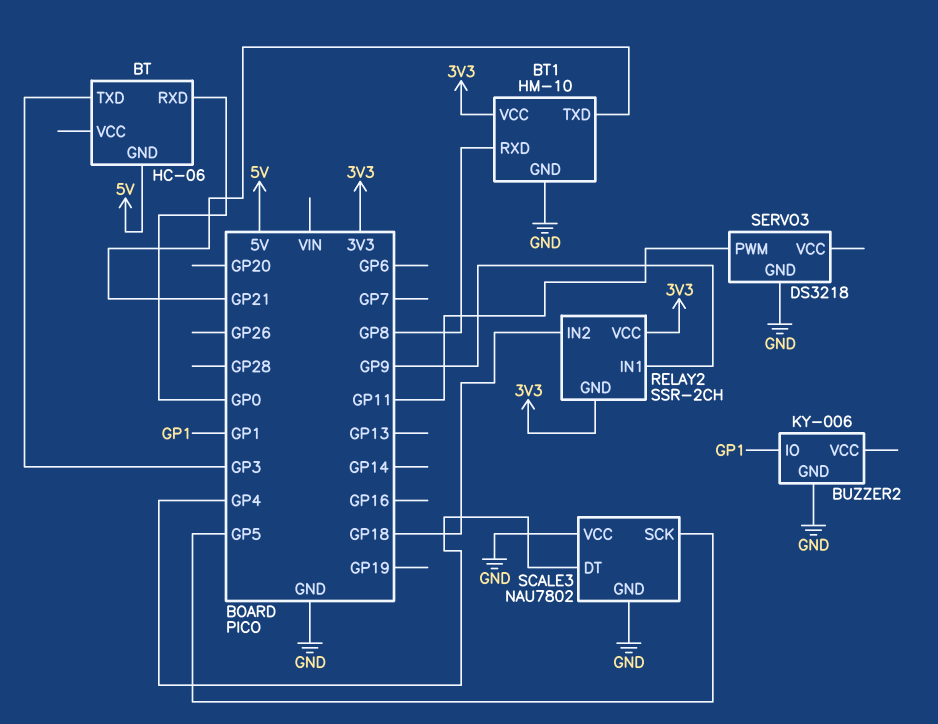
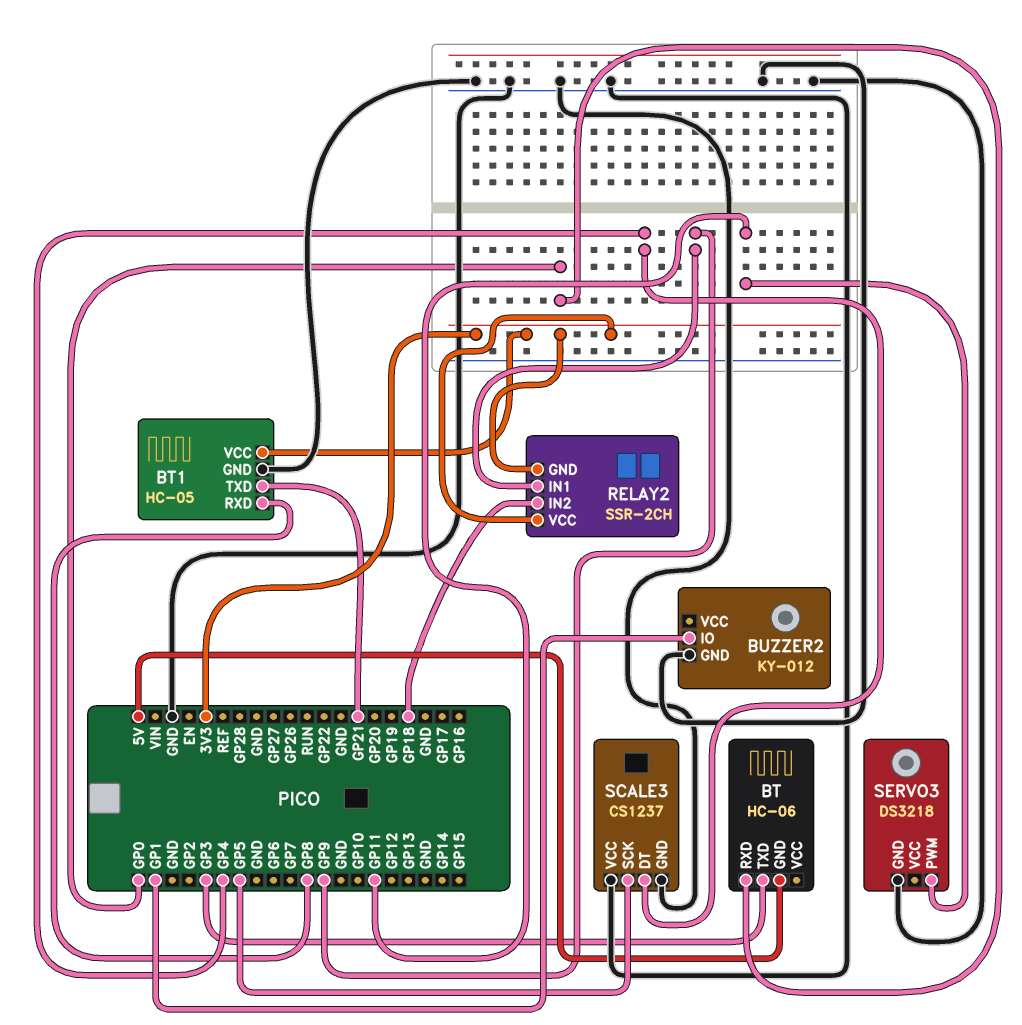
BT1: HM-10 -> HC-05
BUZZER2: KY-006 -> KY-012
SCALE3: NAU7802 -> CS1237

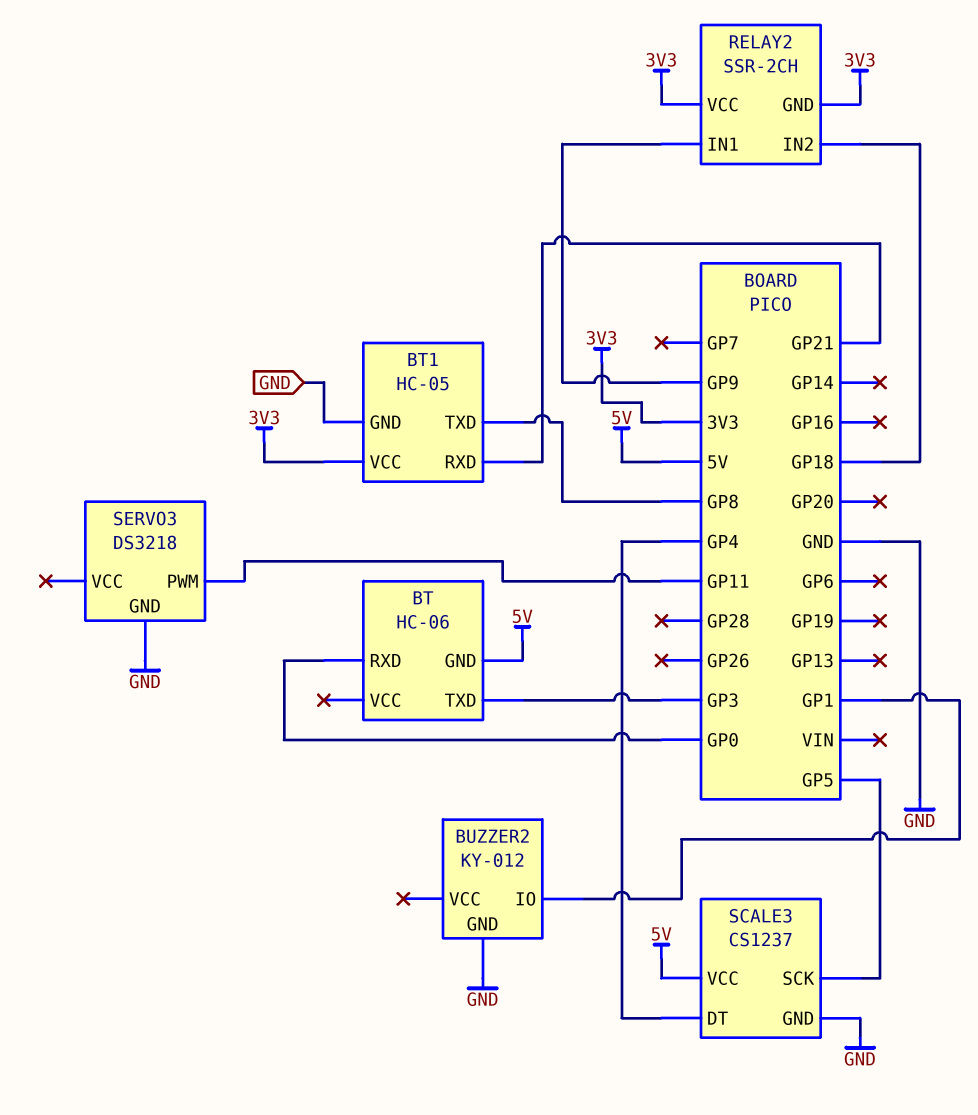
BT1 pin RXD: GP8 -> GP21
BT1 pin TXD: GP21 -> GP8
SCALE3 pin VCC: GND -> 5V

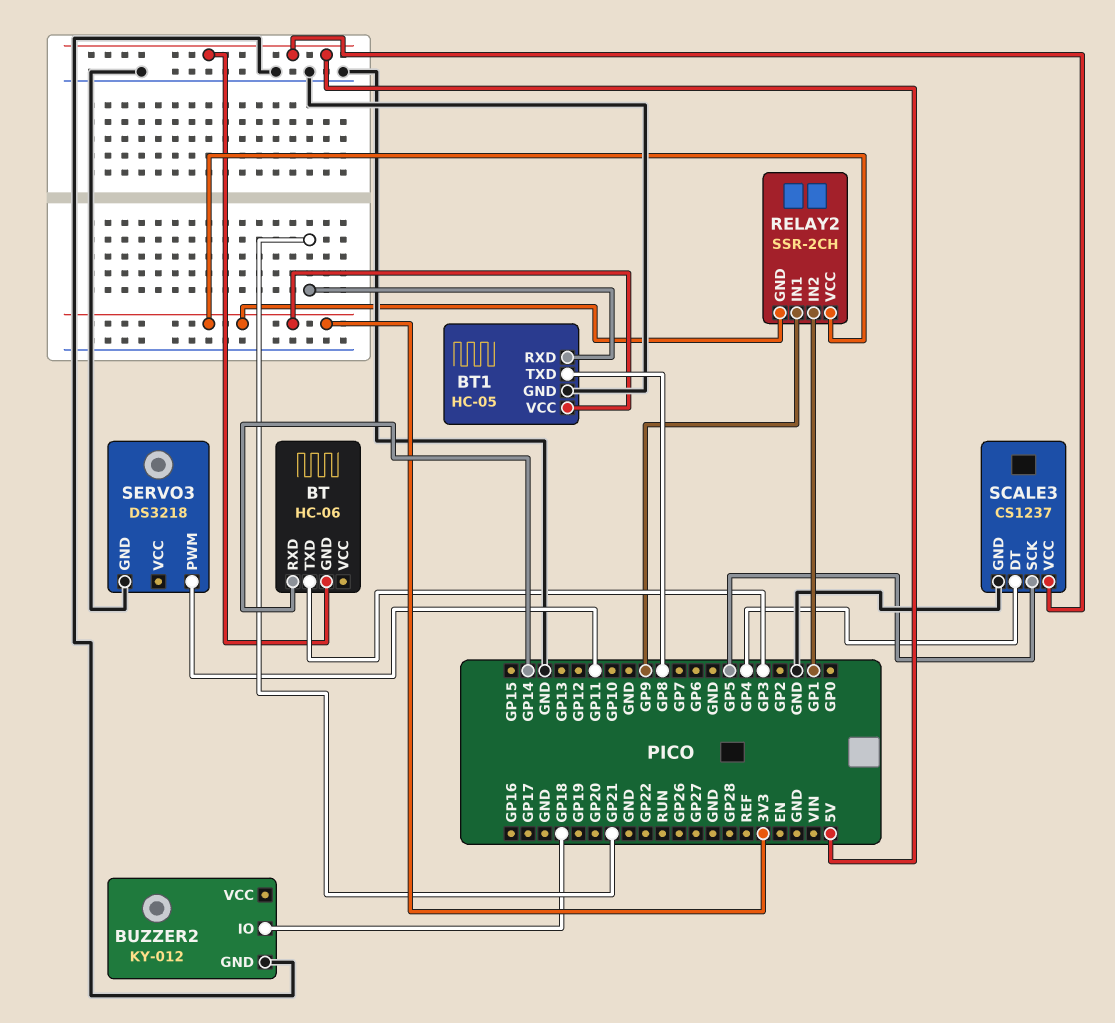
BT pin RXD: GP0 -> GP14
BUZZER2 pin IO: GP1 -> GP18
RELAY2 pin IN2: GP18 -> GP1

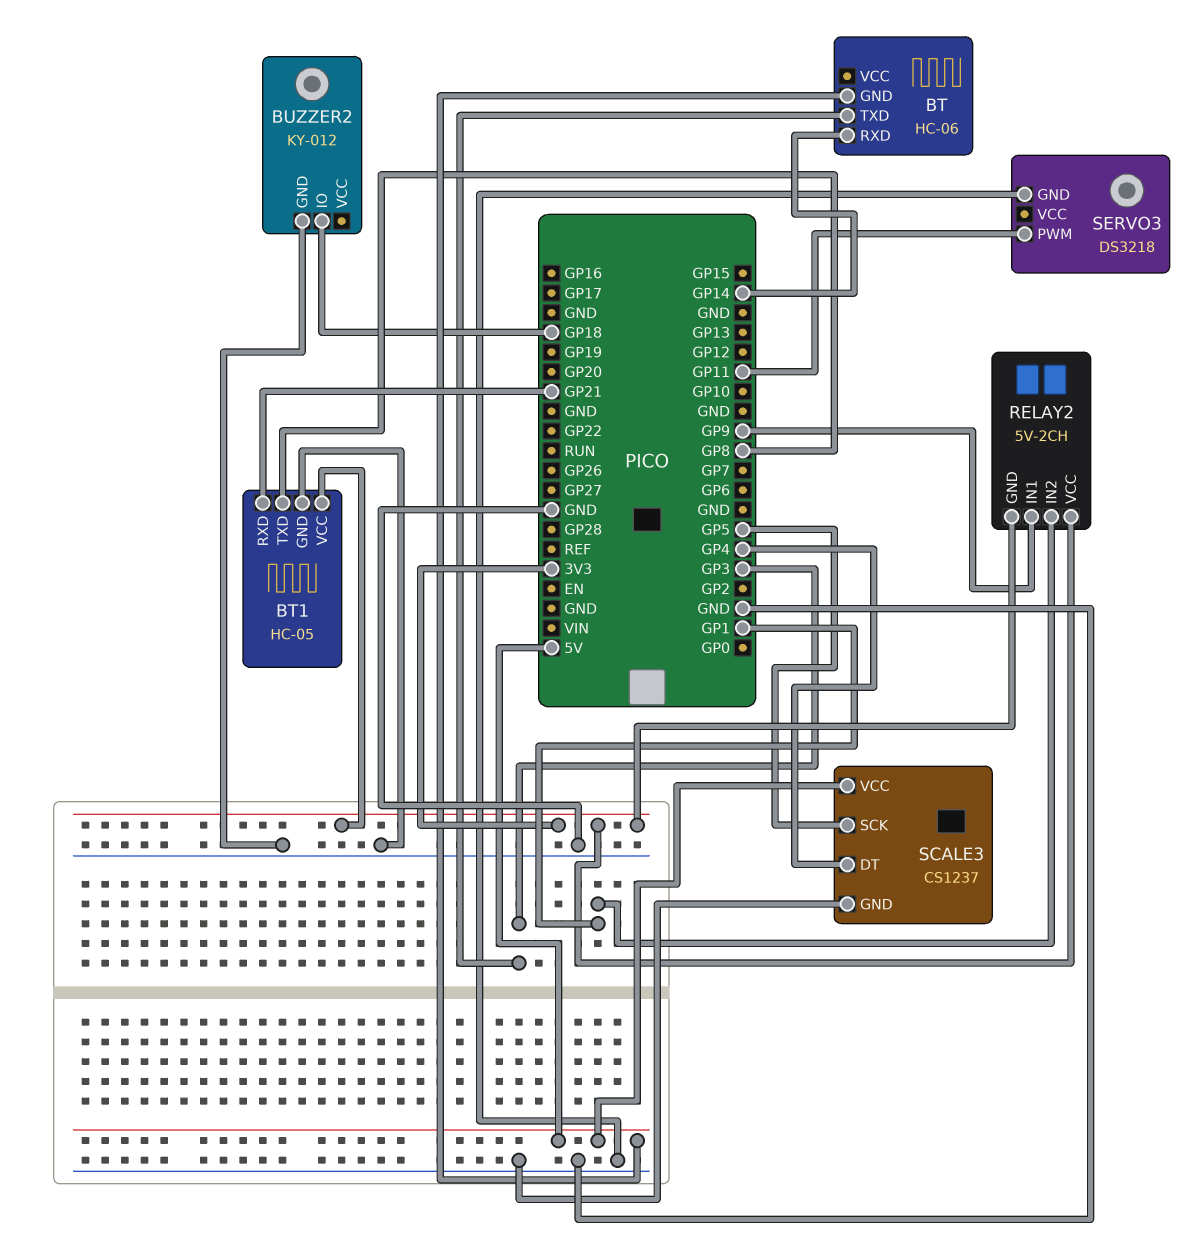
RELAY2: SSR-2CH -> 5V-2CH

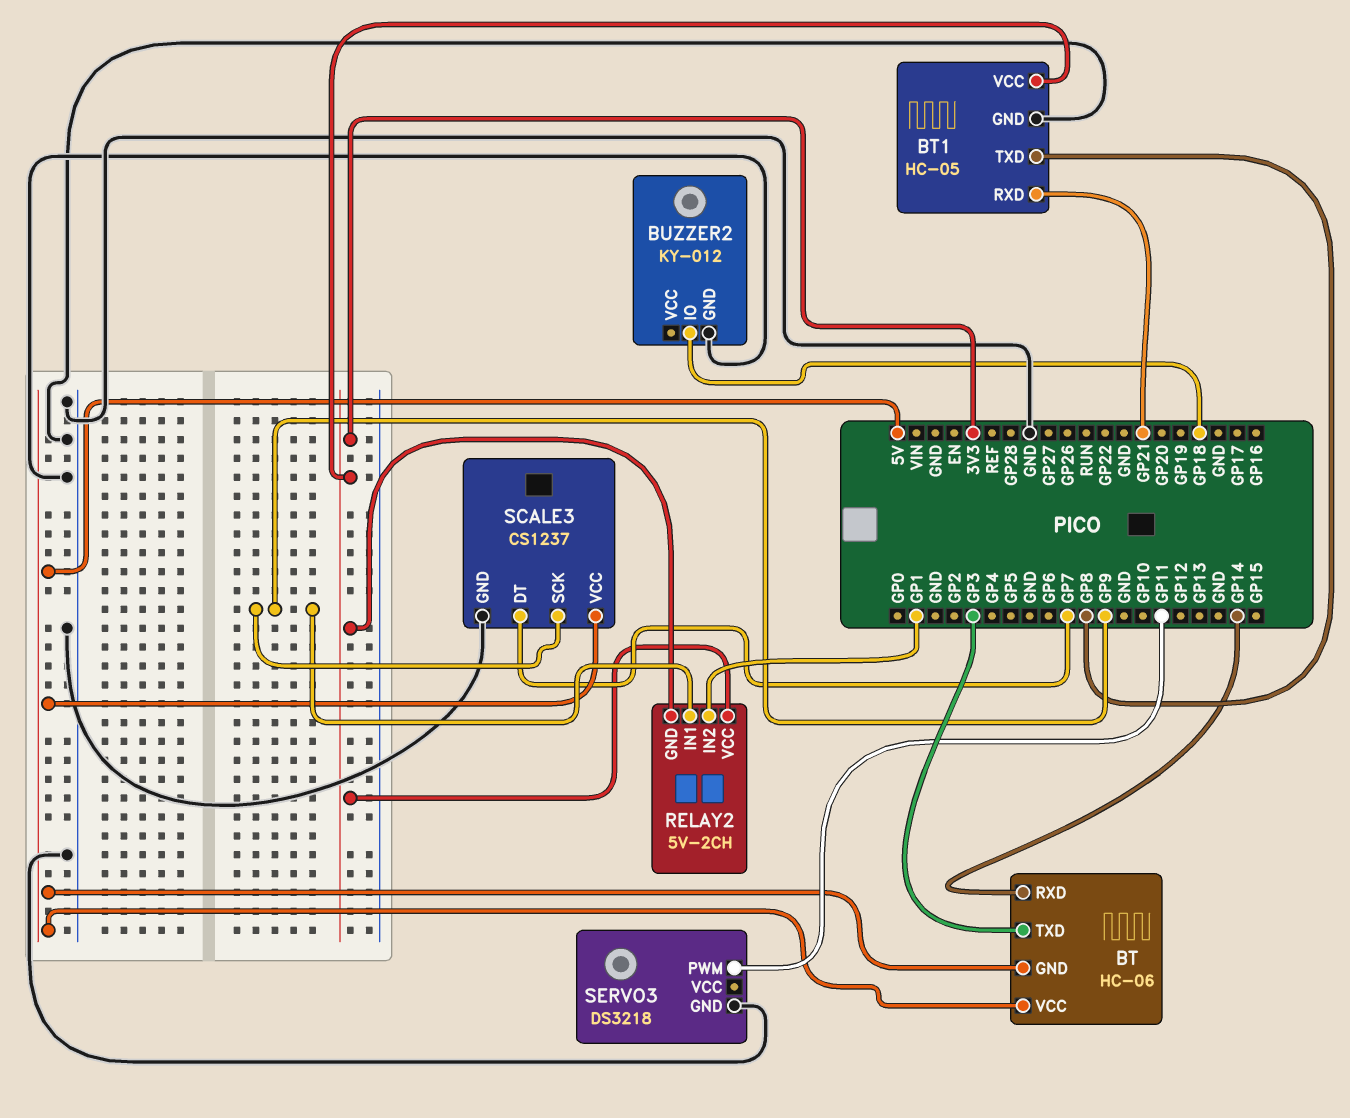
BT pin VCC: none -> 5V
SCALE3 pin DT: GP4 -> GP7
SCALE3 pin SCK: GP5 -> GP9

